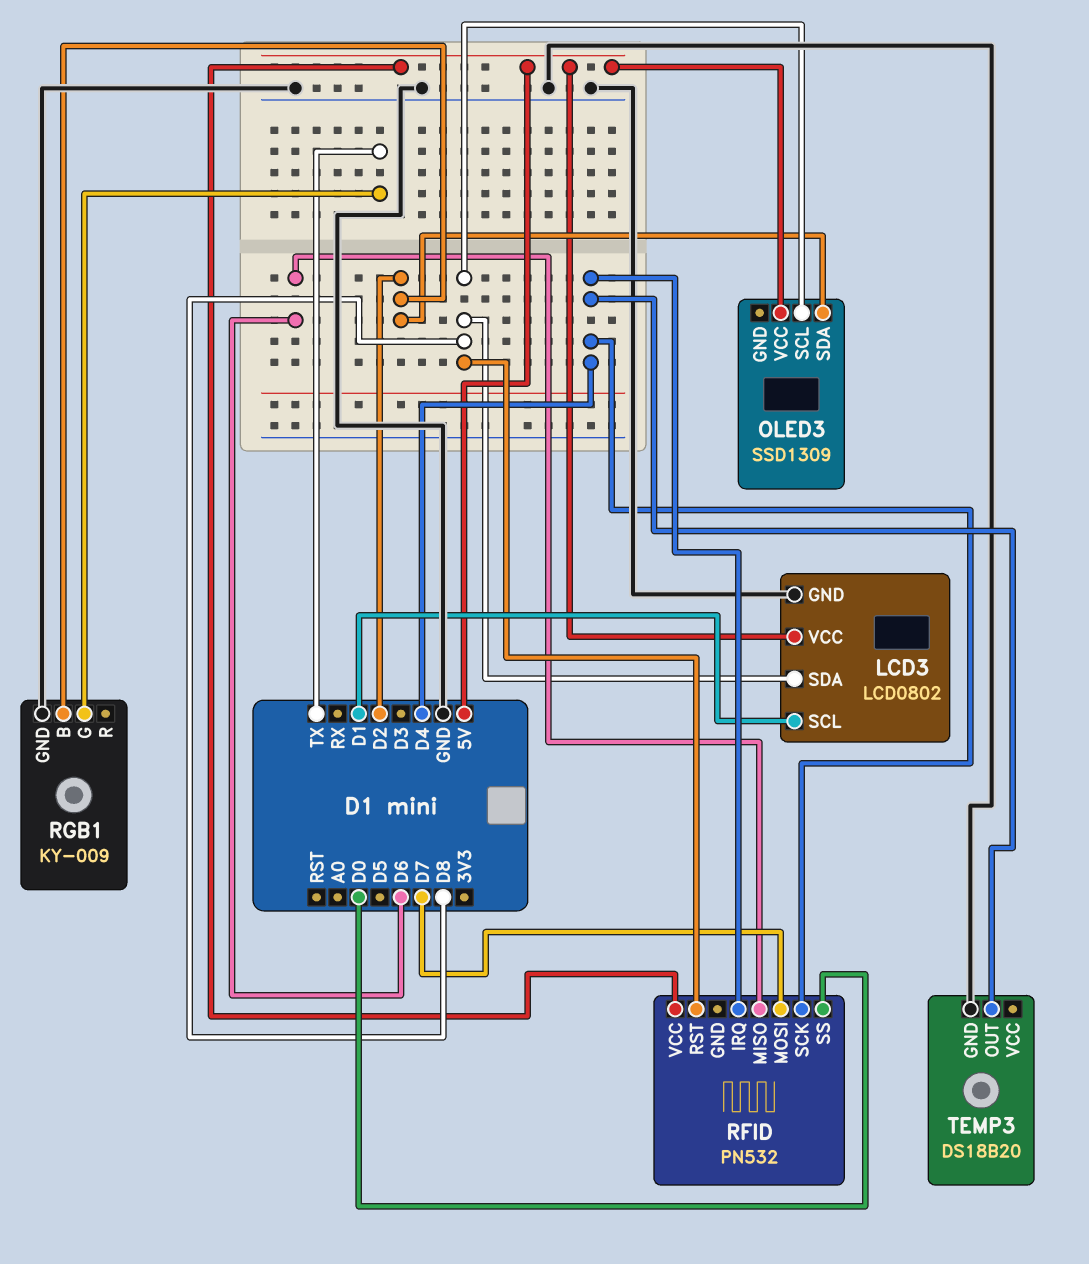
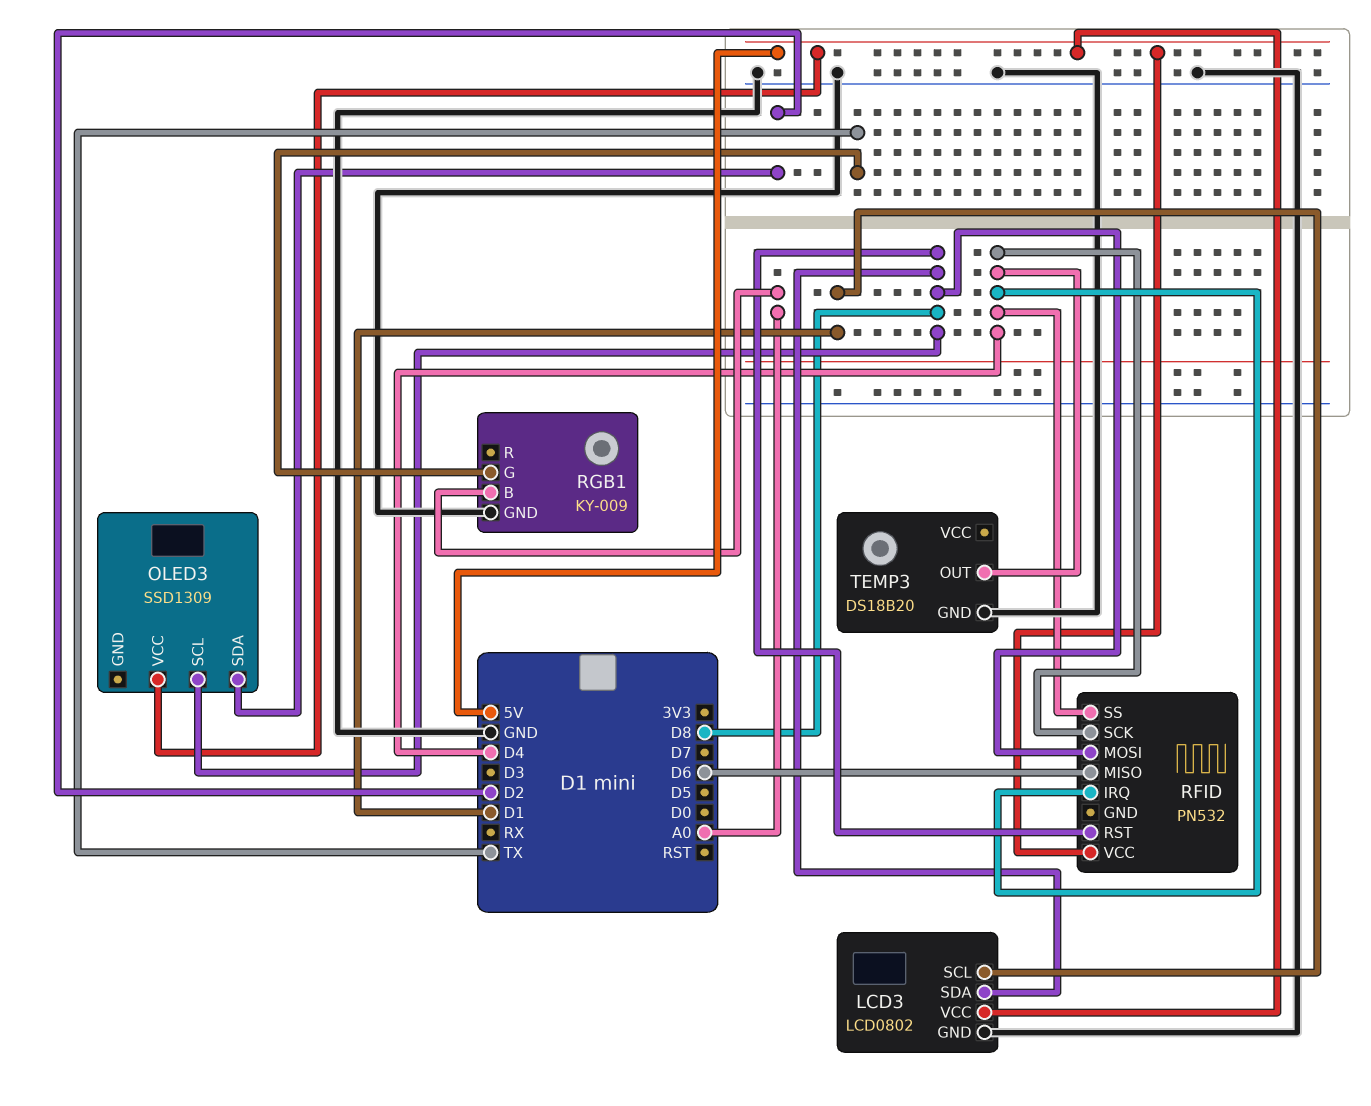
RFID pin MOSI: D7 -> D8
RFID pin SS: D0 -> D4
RGB1 pin B: D2 -> A0

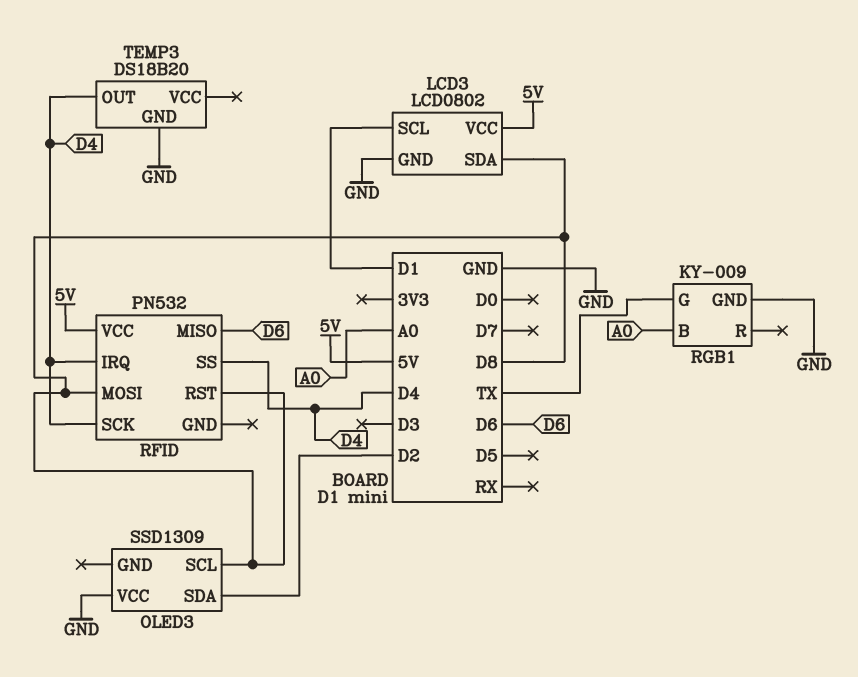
OLED3 pin VCC: 5V -> GND

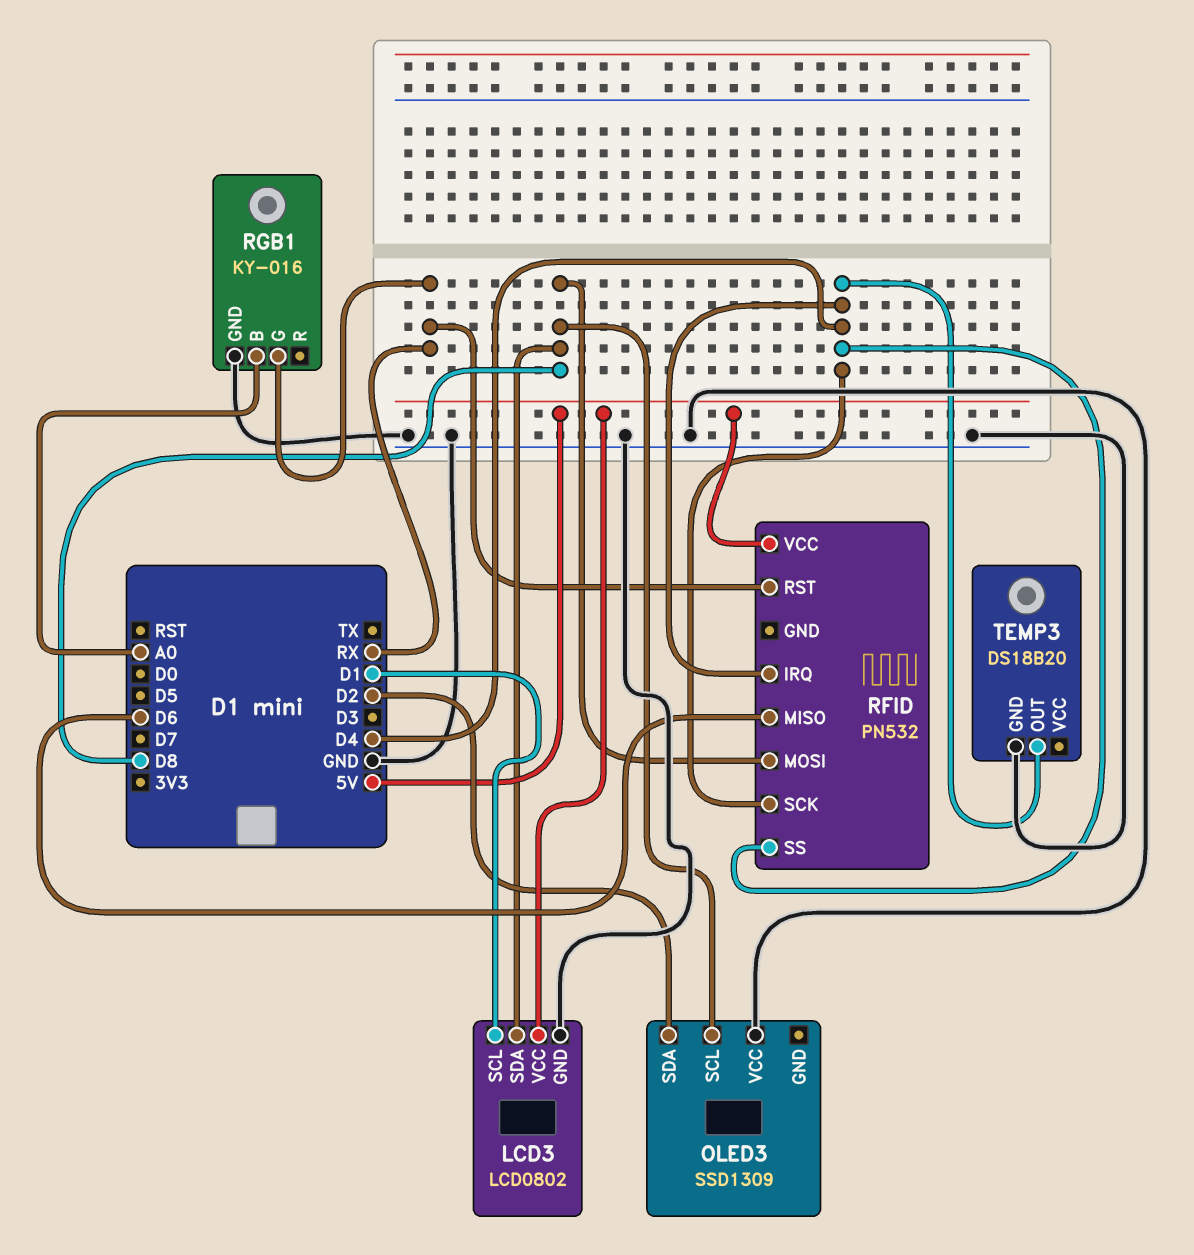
RFID pin RST: D8 -> RX
RGB1: KY-009 -> KY-016
RGB1 pin G: TX -> RX

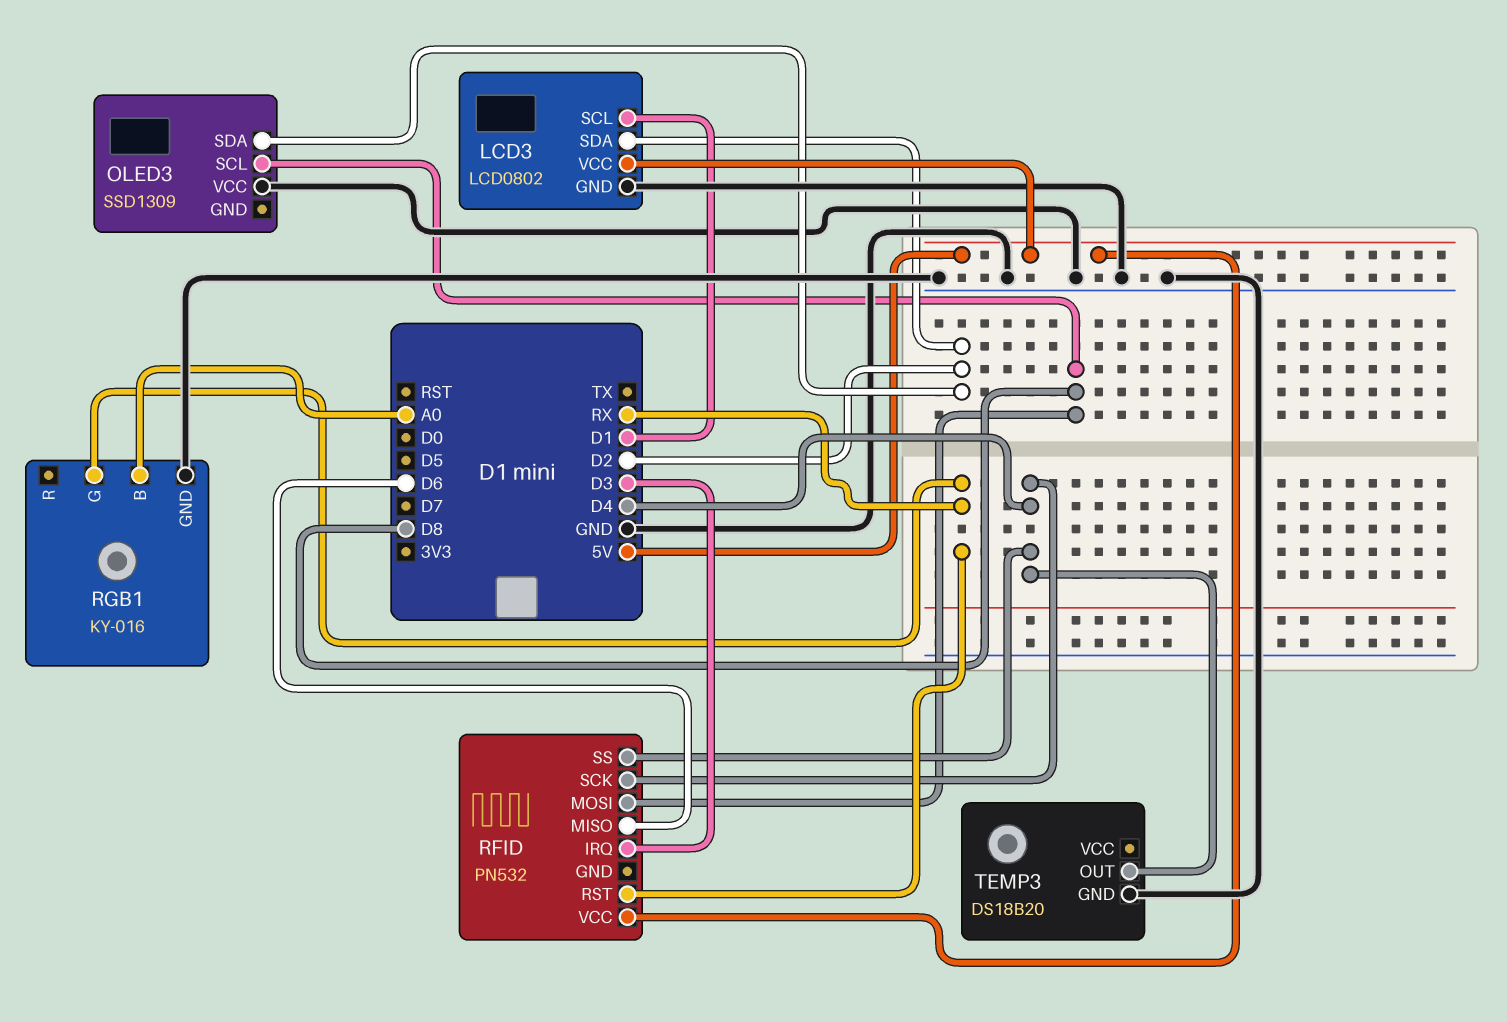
LCD3 pin SDA: D8 -> D2
RFID pin IRQ: D4 -> D3

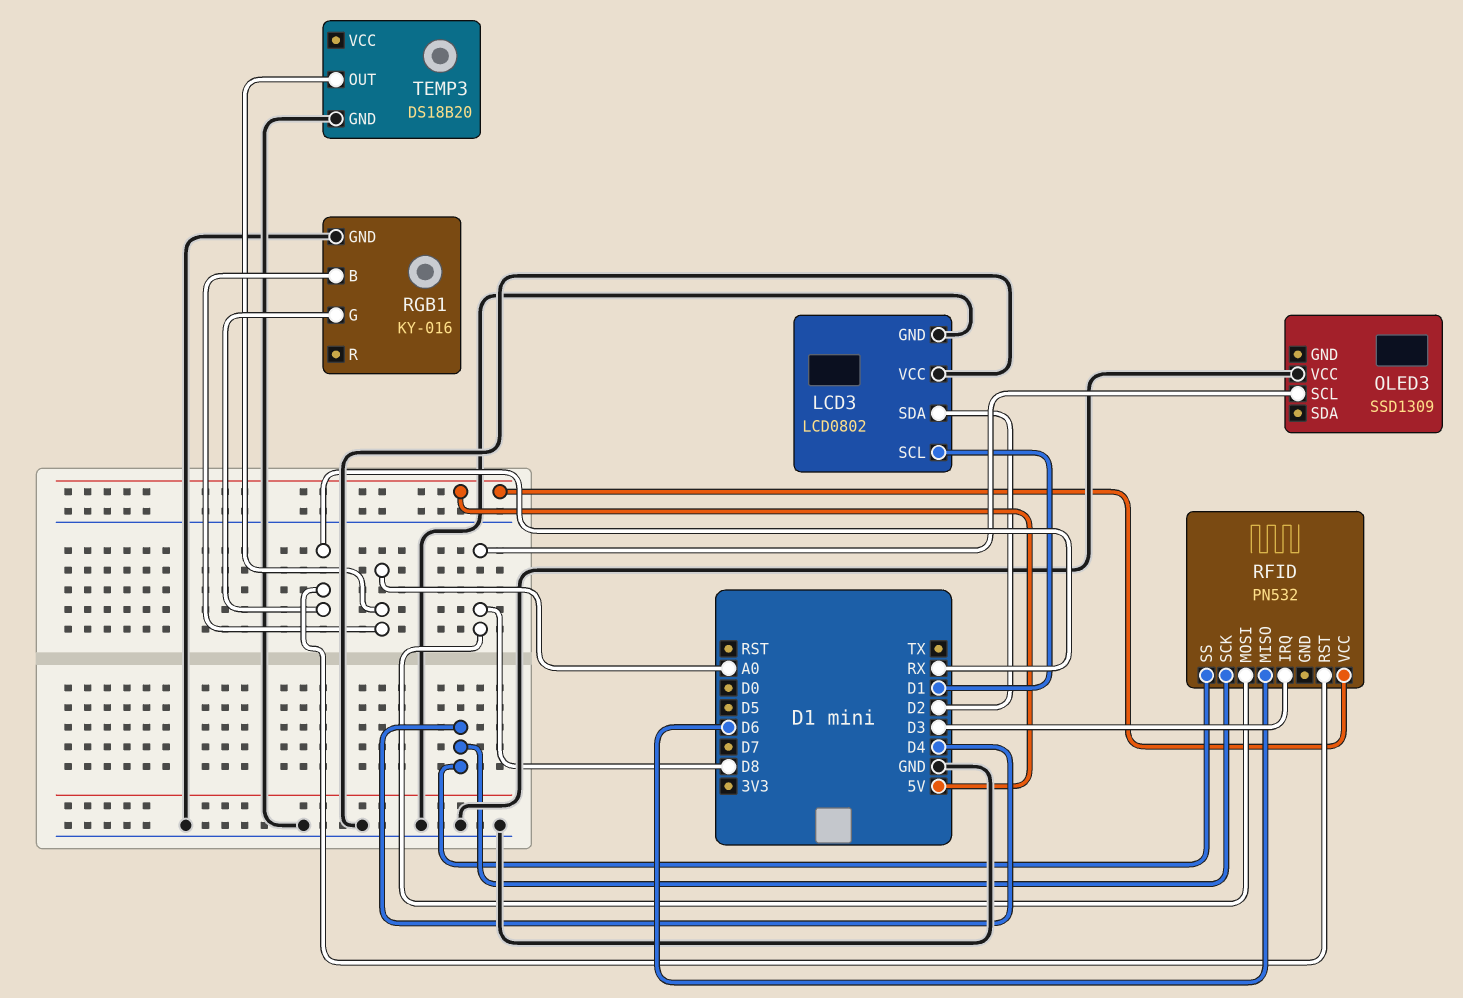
LCD3 pin VCC: 5V -> GND
OLED3 pin SDA: D2 -> none
TEMP3 pin OUT: D4 -> A0

